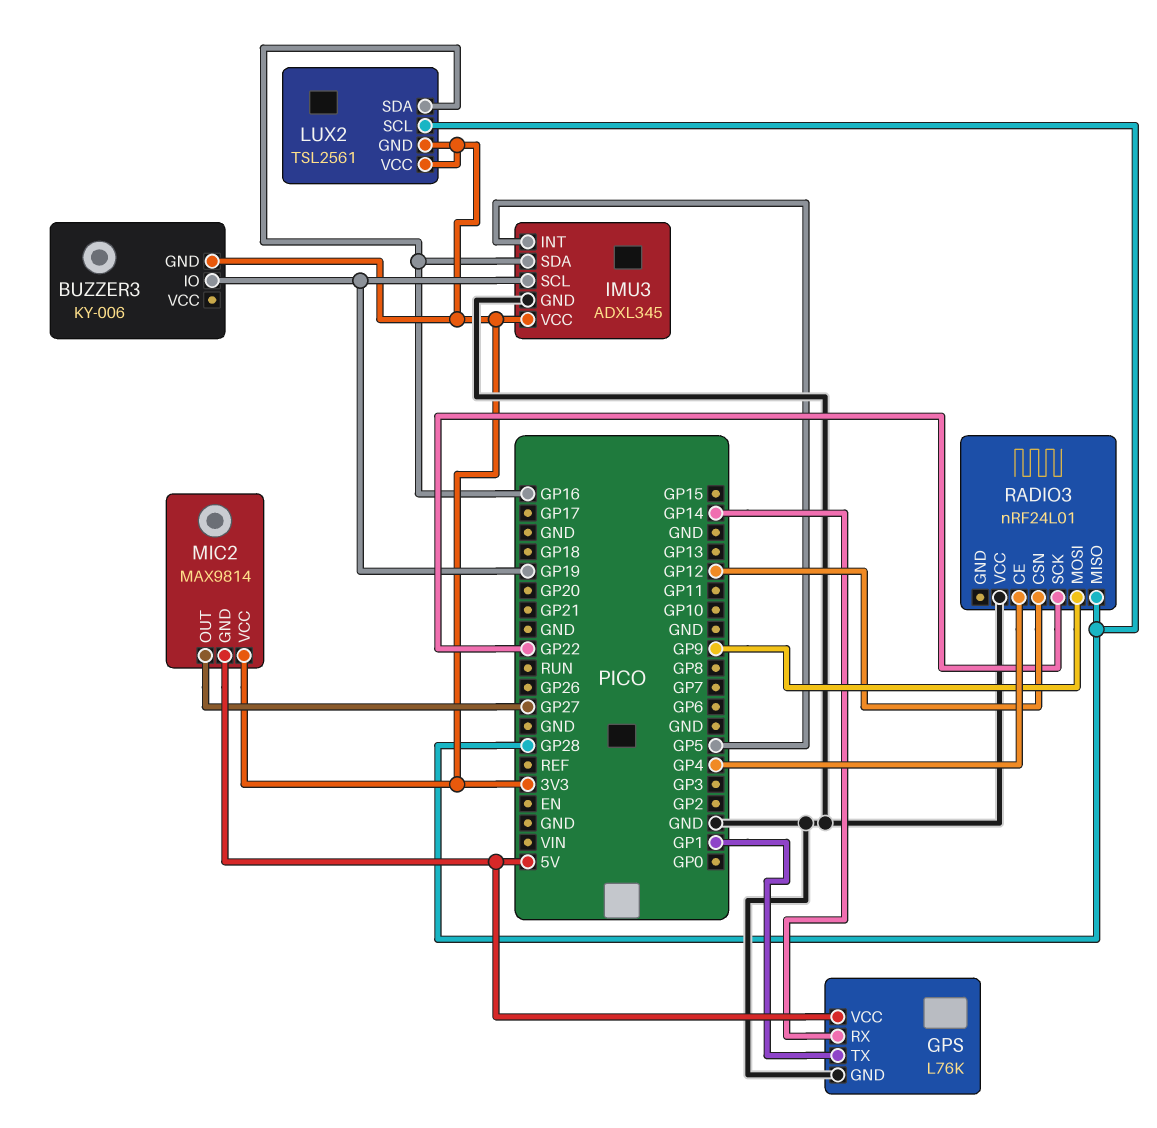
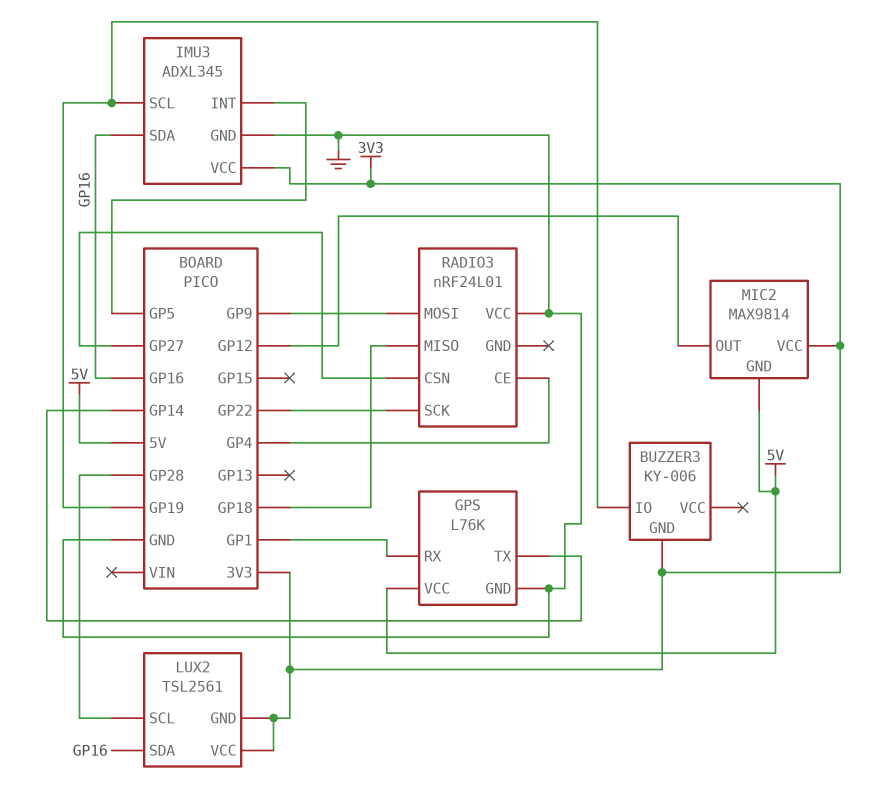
GPS pin RX: GP14 -> GP1
GPS pin TX: GP1 -> GP14
MIC2 pin OUT: GP27 -> GP12
RADIO3 pin CSN: GP12 -> GP27
RADIO3 pin MISO: GP28 -> GP18

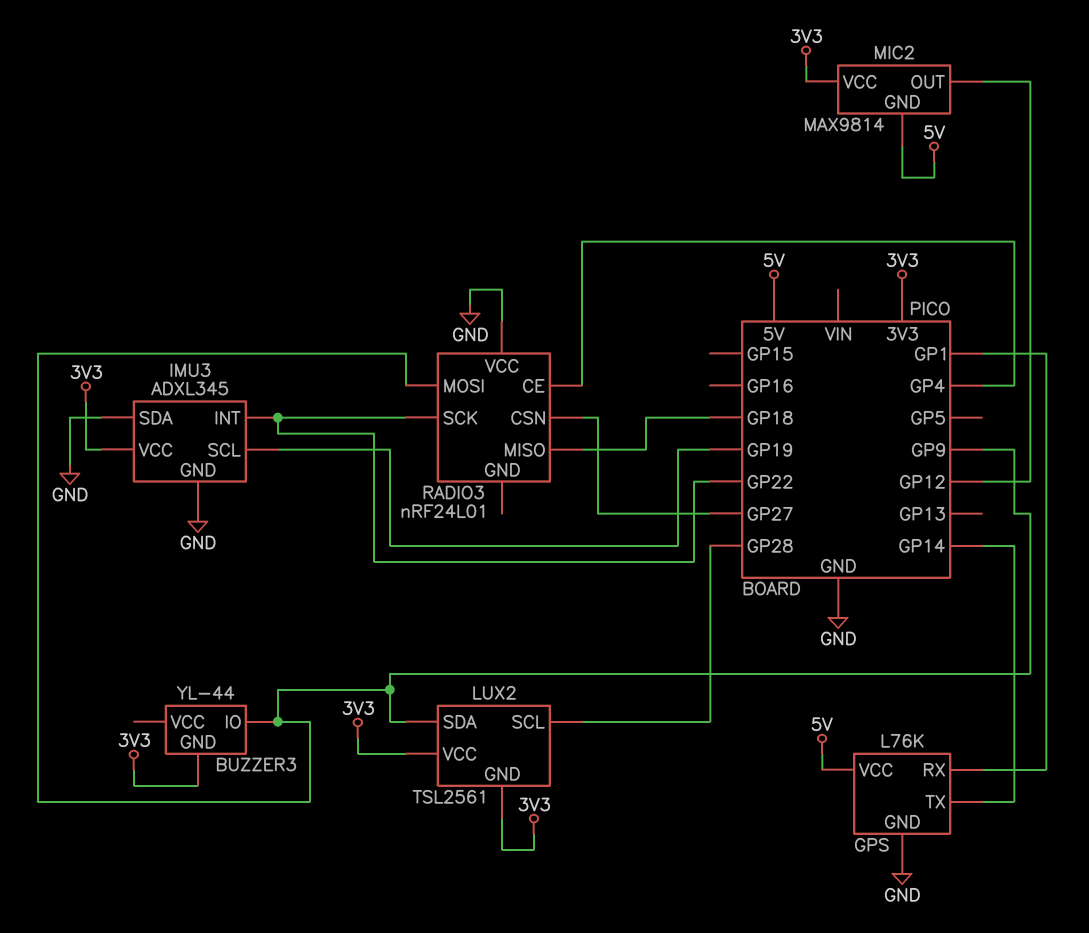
BUZZER3: KY-006 -> YL-44
BUZZER3 pin IO: GP19 -> GP9
IMU3 pin INT: GP5 -> GP22
IMU3 pin SDA: GP16 -> GND
LUX2 pin SDA: GP16 -> GP9

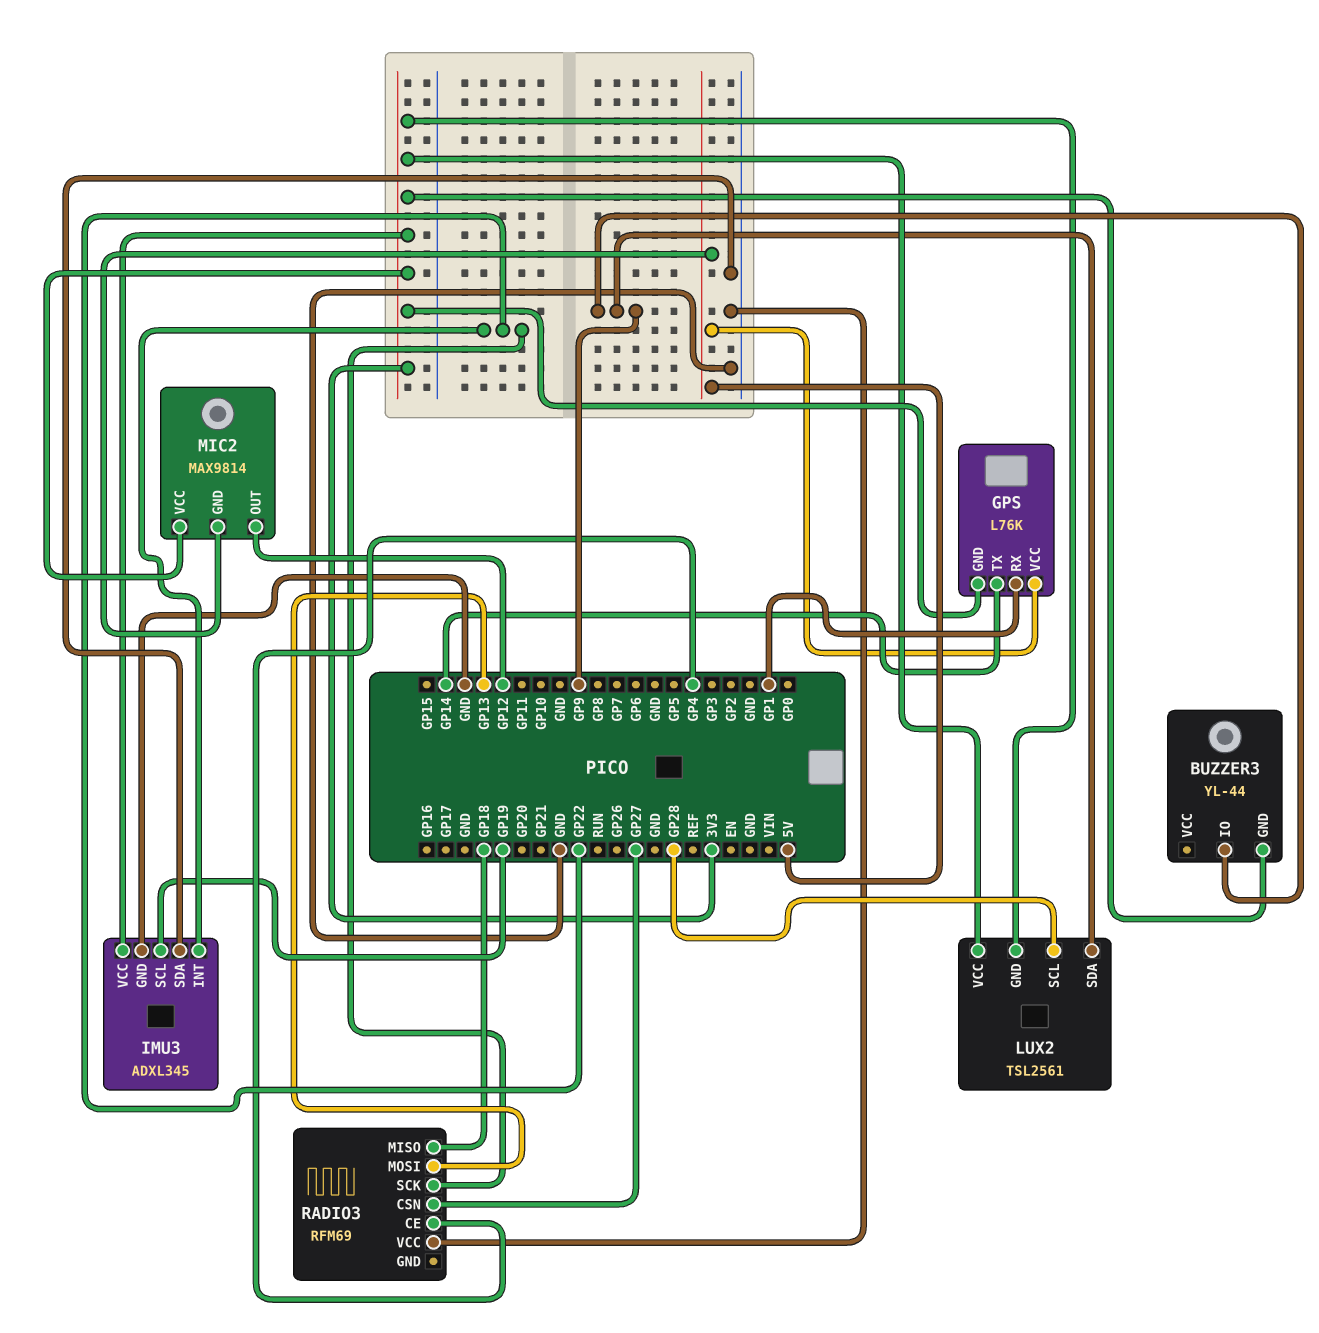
GPS pin GND: GND -> 3V3
RADIO3: nRF24L01 -> RFM69
RADIO3 pin MOSI: GP9 -> GP13

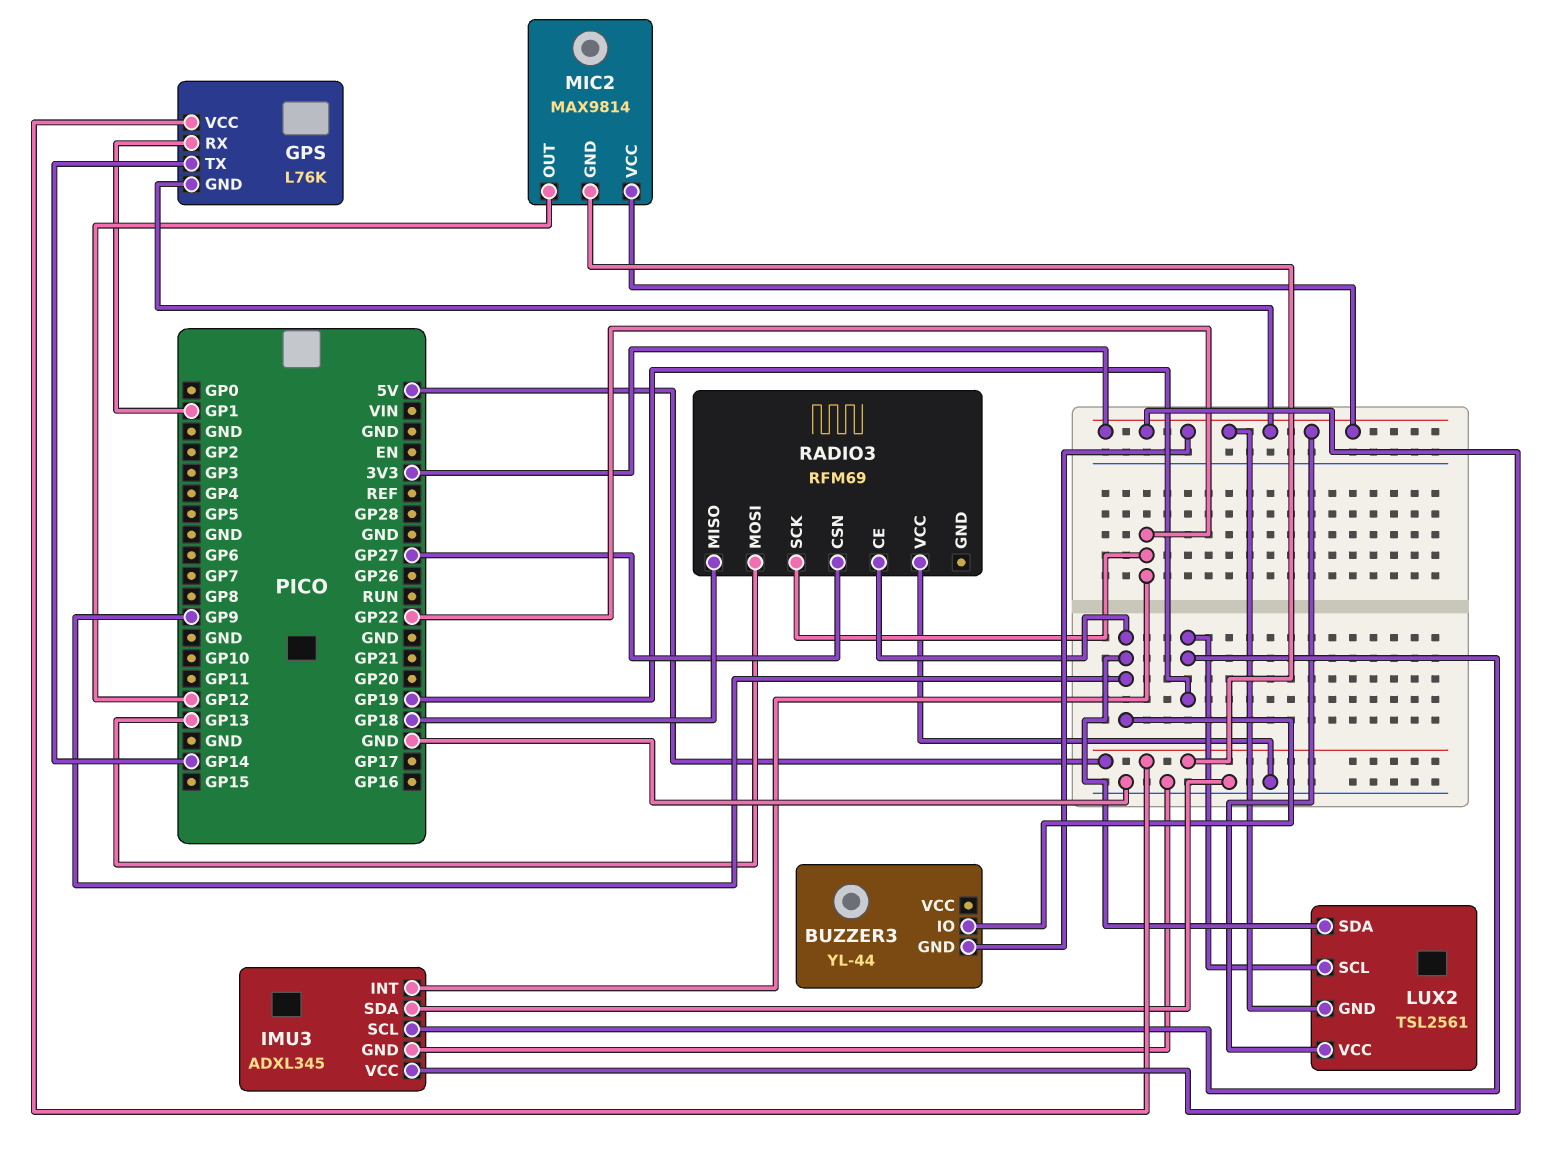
LUX2 pin SCL: GP28 -> GP19
RADIO3 pin CE: GP4 -> GP9

